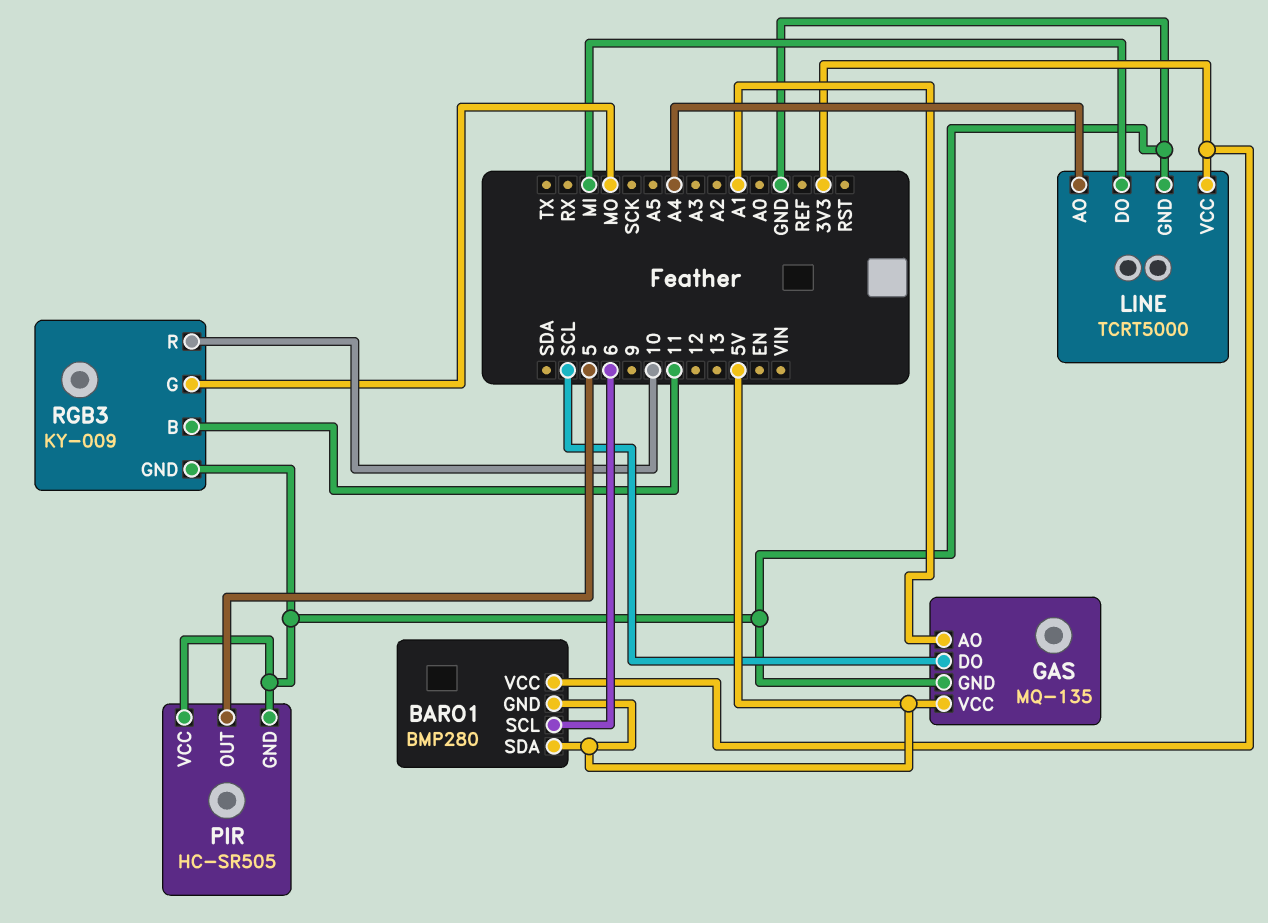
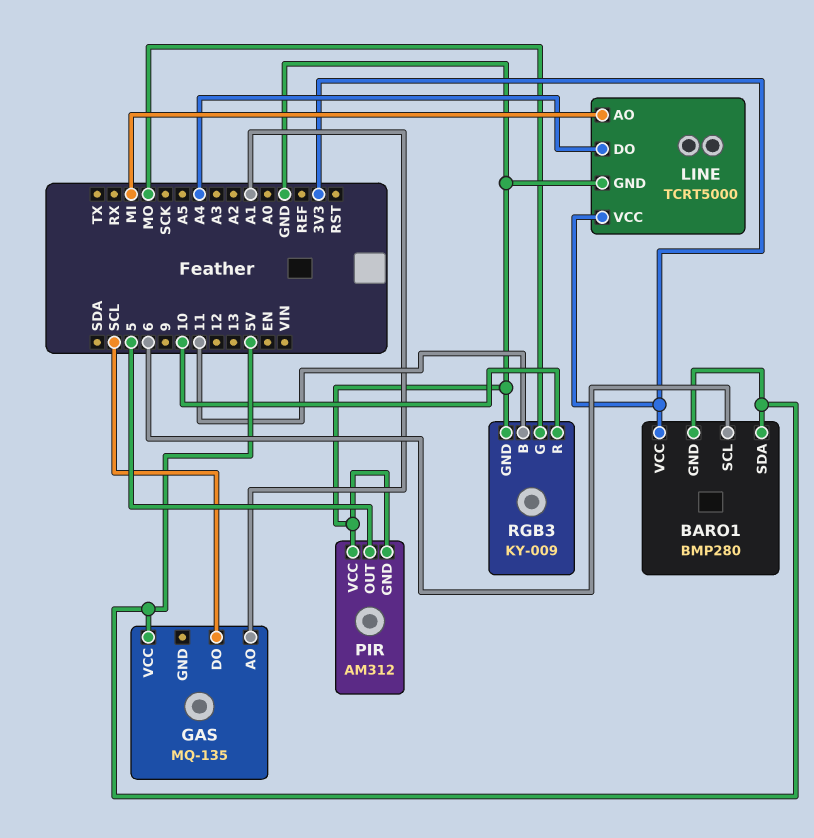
GAS pin GND: GND -> none
LINE pin AO: A4 -> MI
LINE pin DO: MI -> A4
PIR: HC-SR505 -> AM312

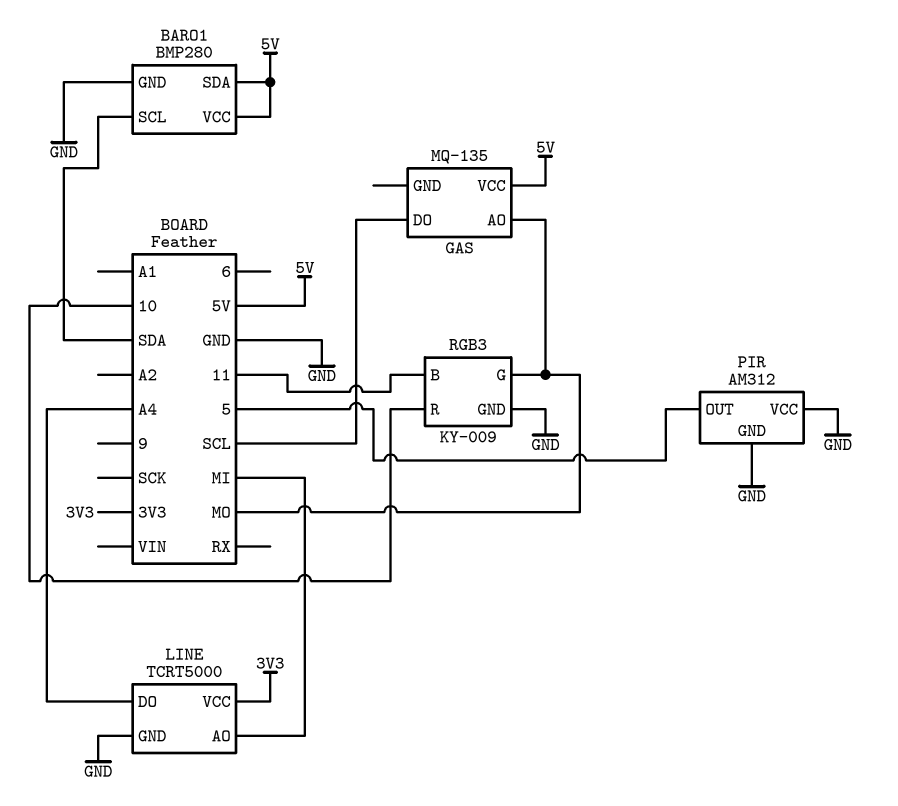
BARO1 pin GND: 5V -> GND
BARO1 pin SCL: 6 -> SDA
BARO1 pin VCC: 3V3 -> 5V
GAS pin AO: A1 -> MO

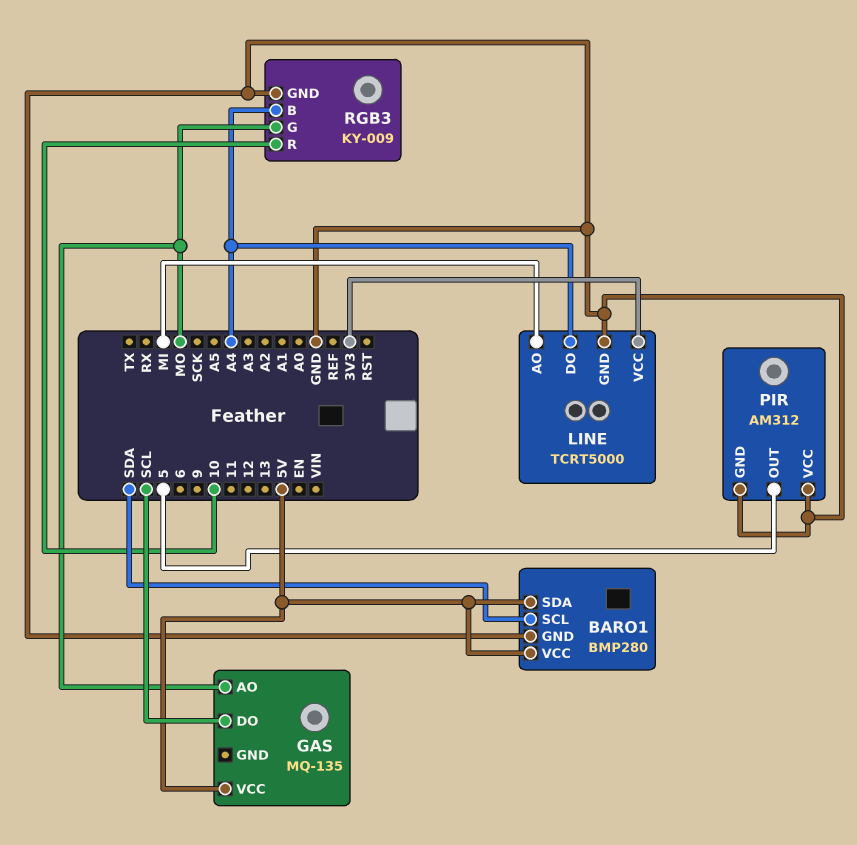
RGB3 pin B: 11 -> A4

